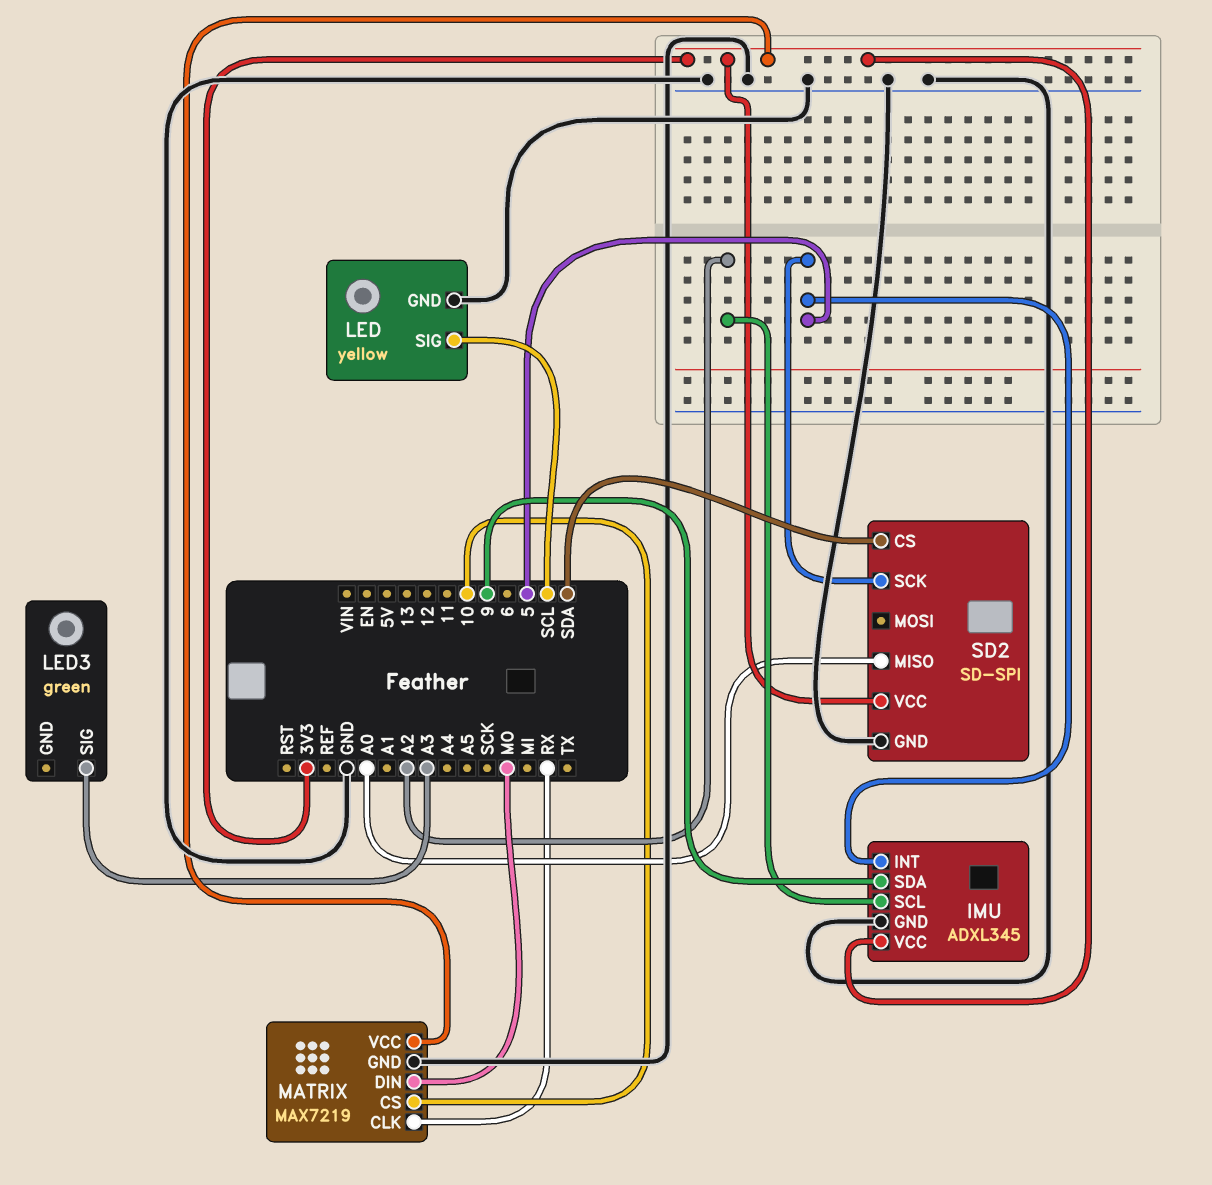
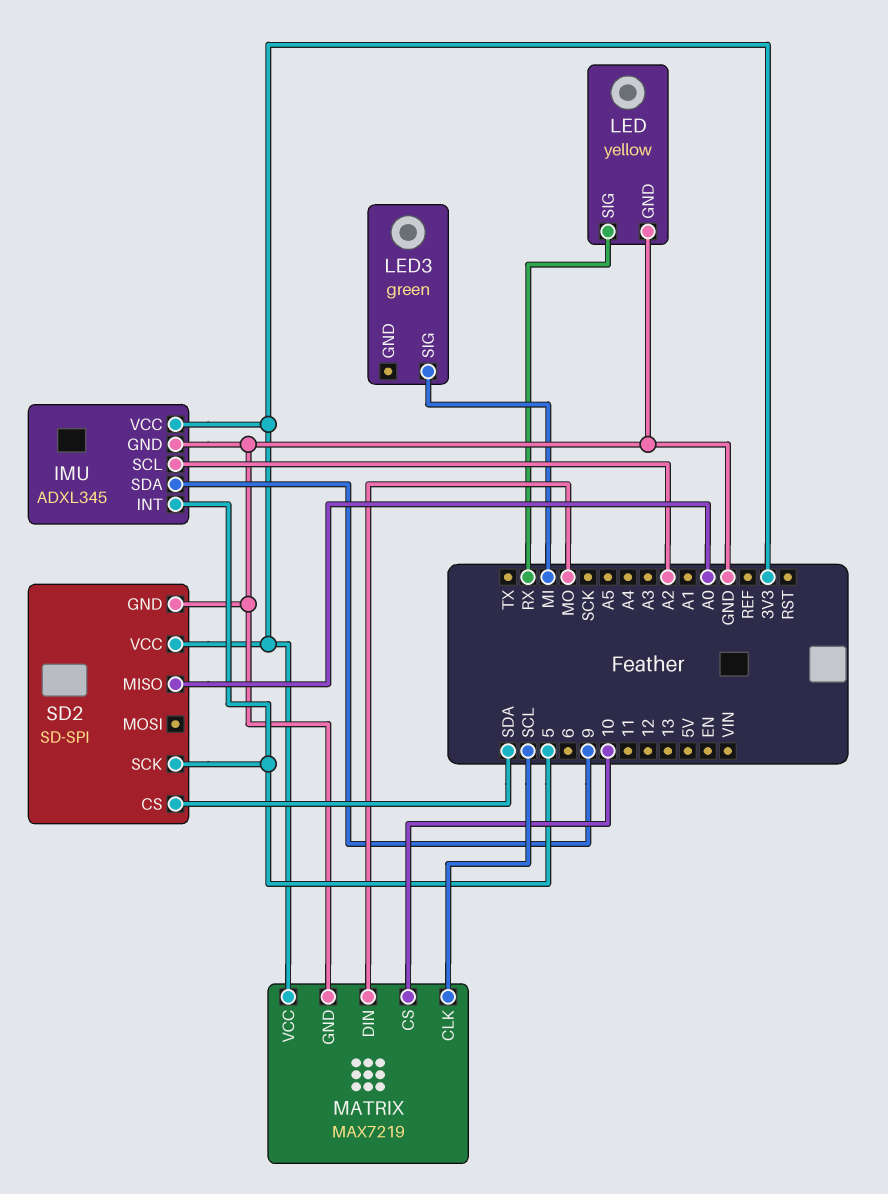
LED pin SIG: SCL -> RX
LED3 pin SIG: A3 -> MI
MATRIX pin CLK: RX -> SCL

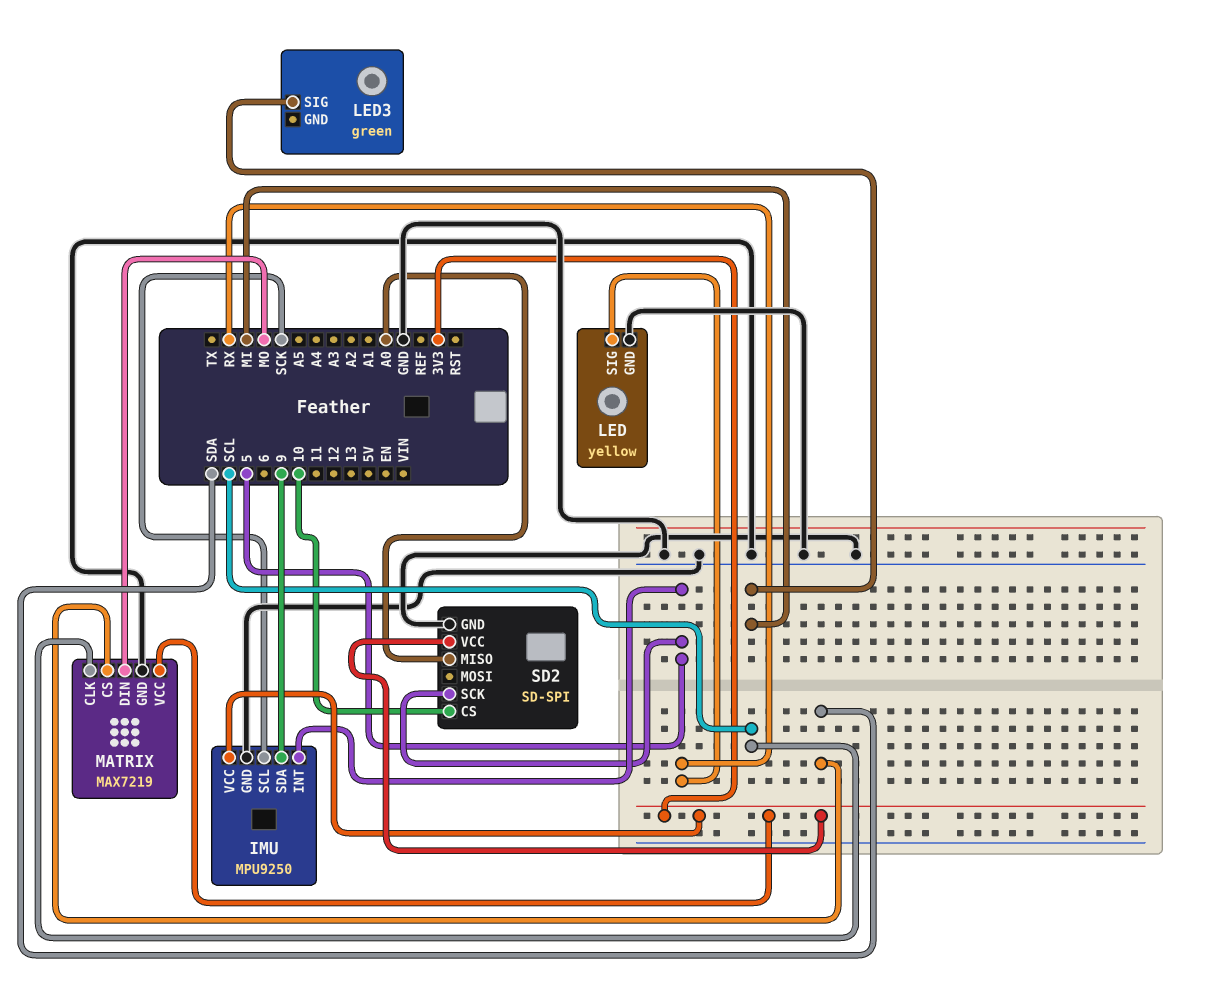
IMU: ADXL345 -> MPU9250
IMU pin SCL: A2 -> SCK
MATRIX pin CS: 10 -> SDA
SD2 pin CS: SDA -> 10

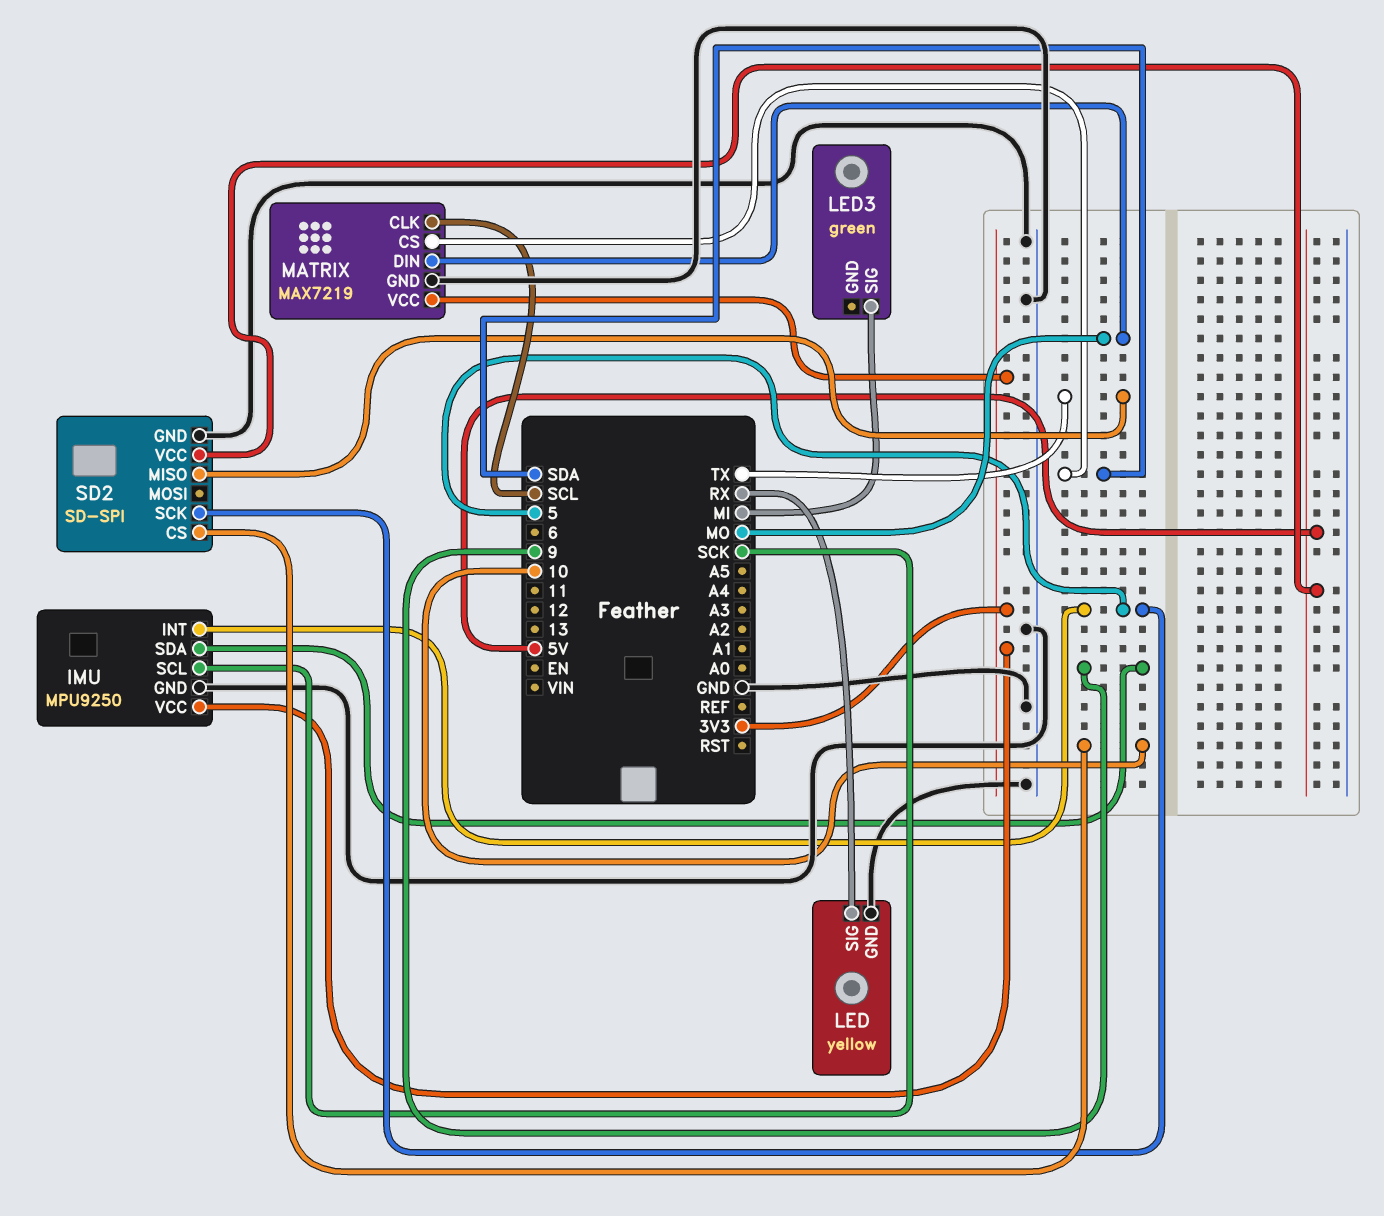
SD2 pin MISO: A0 -> TX
SD2 pin VCC: 3V3 -> 5V

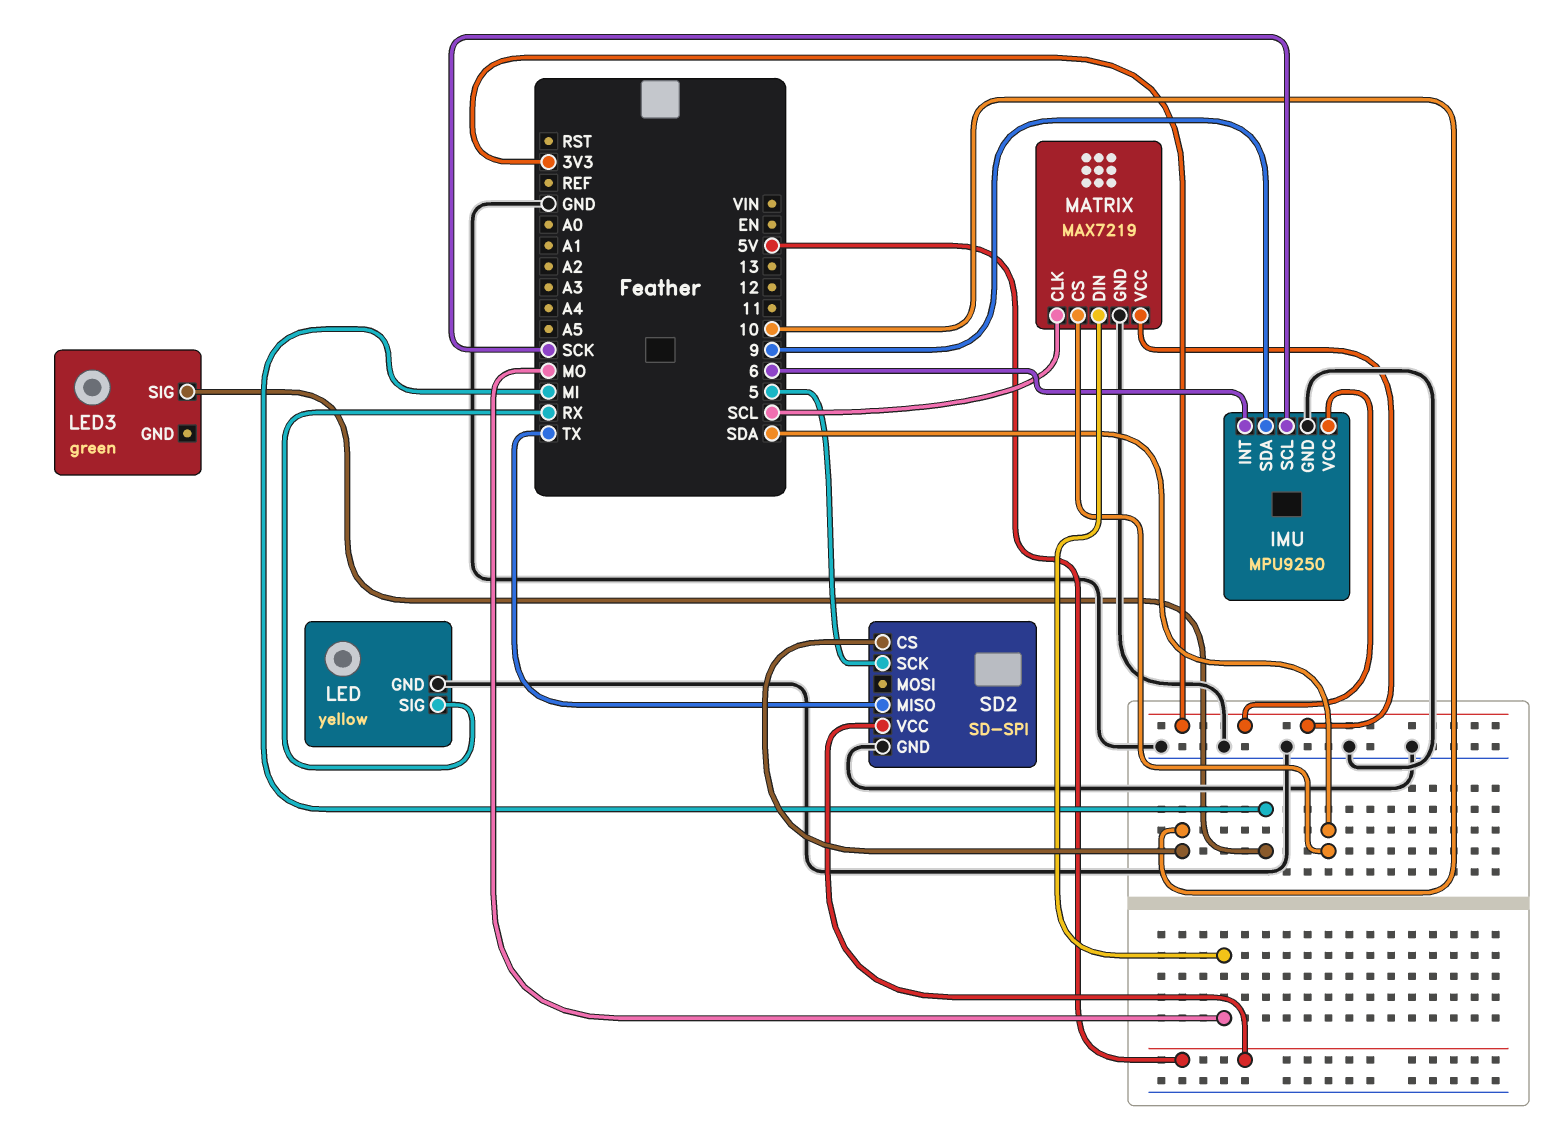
IMU pin INT: 5 -> 6

